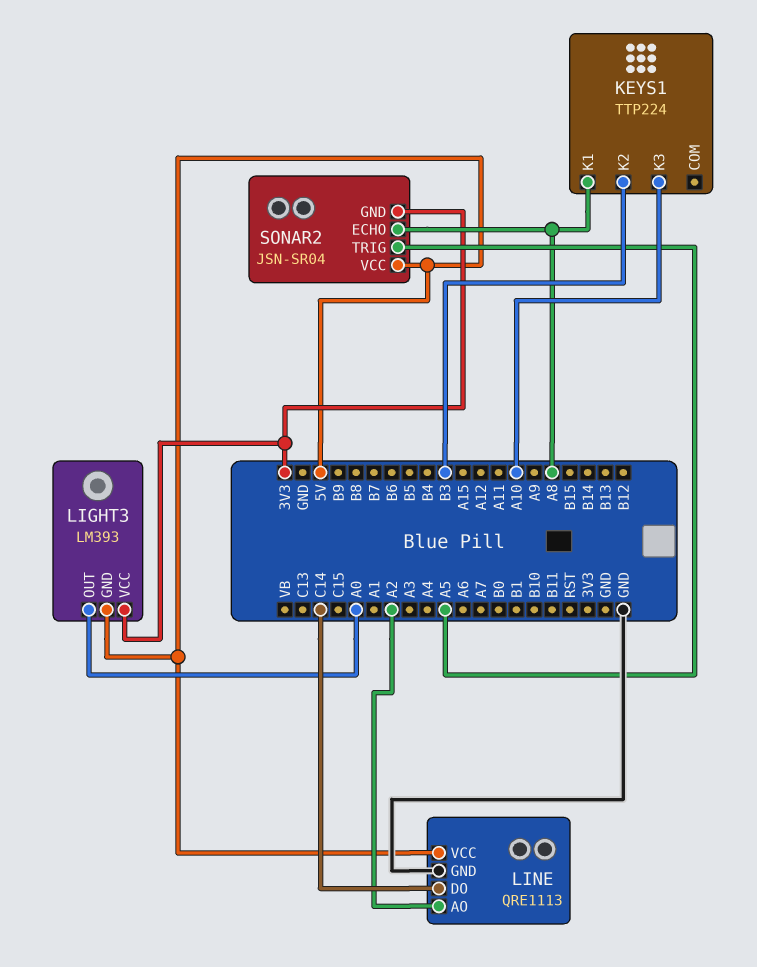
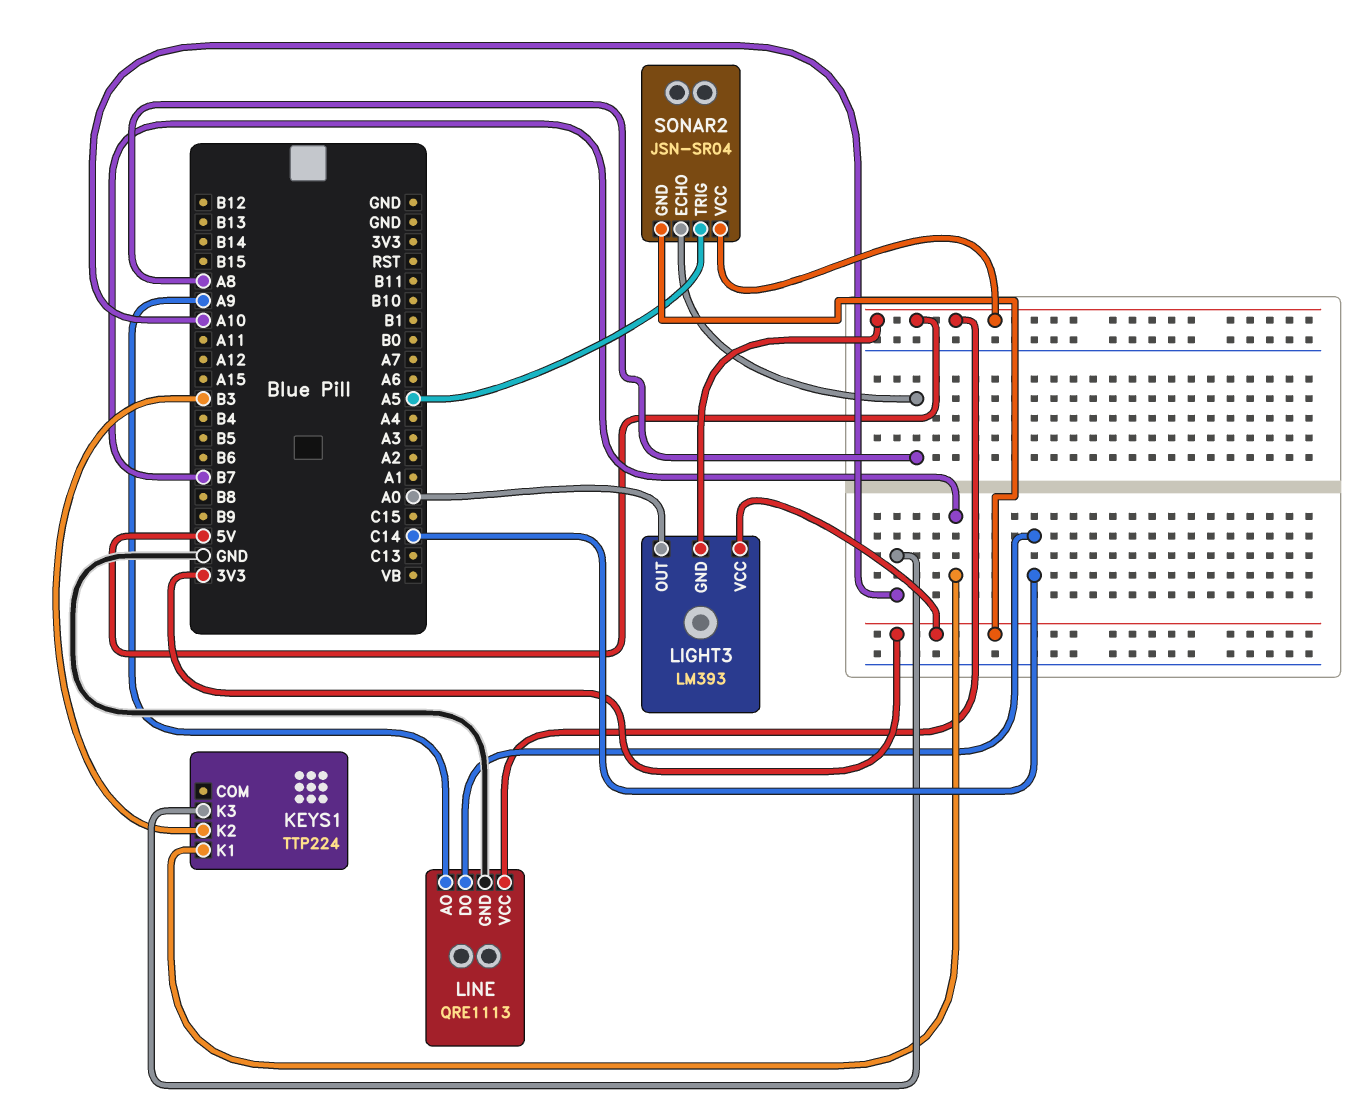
KEYS1 pin K1: A8 -> B7
LINE pin AO: A2 -> A9

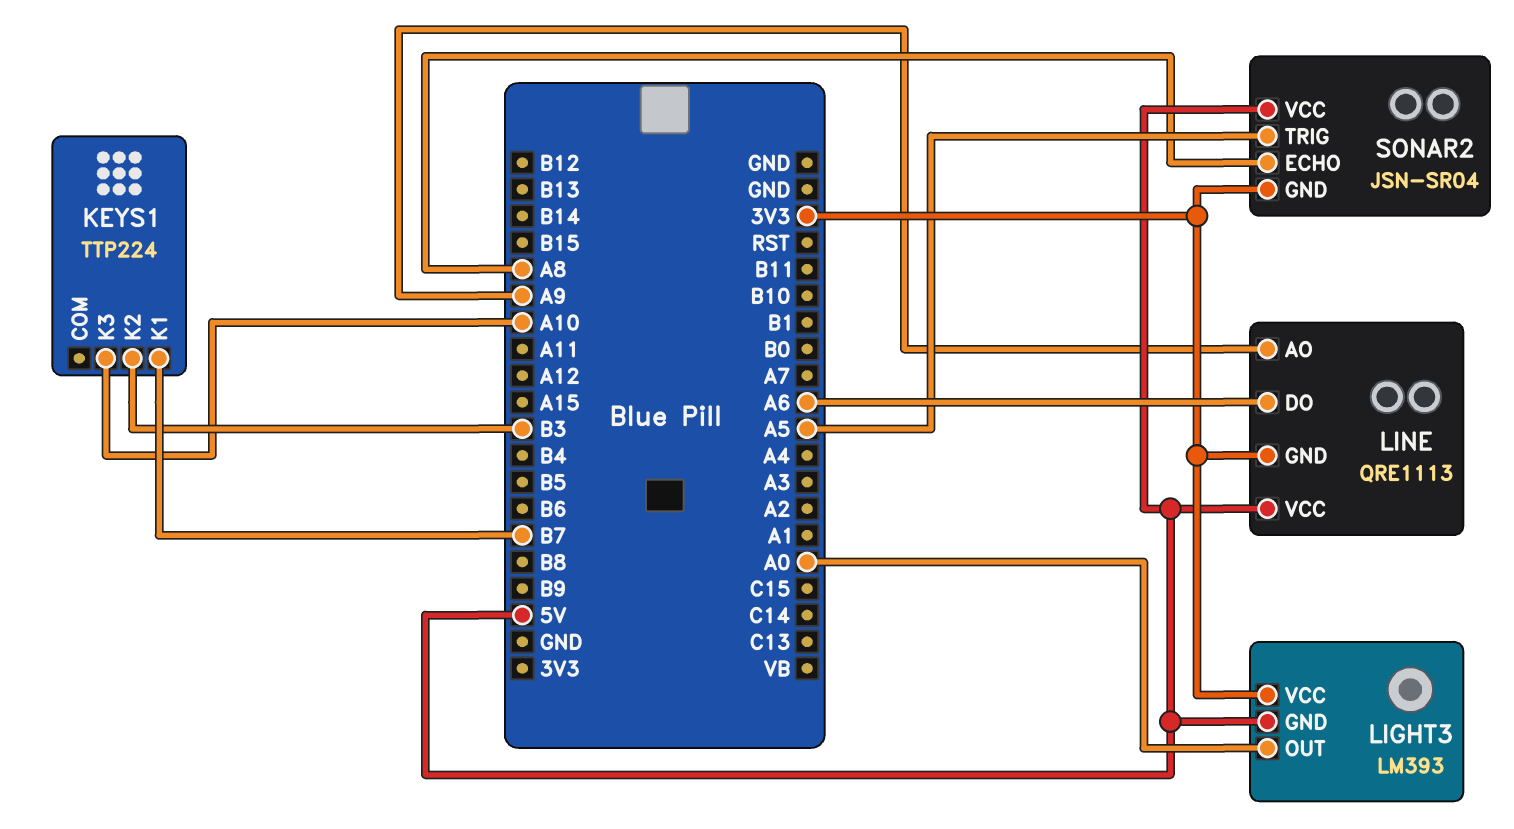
LINE pin DO: C14 -> A6
LINE pin GND: GND -> 3V3

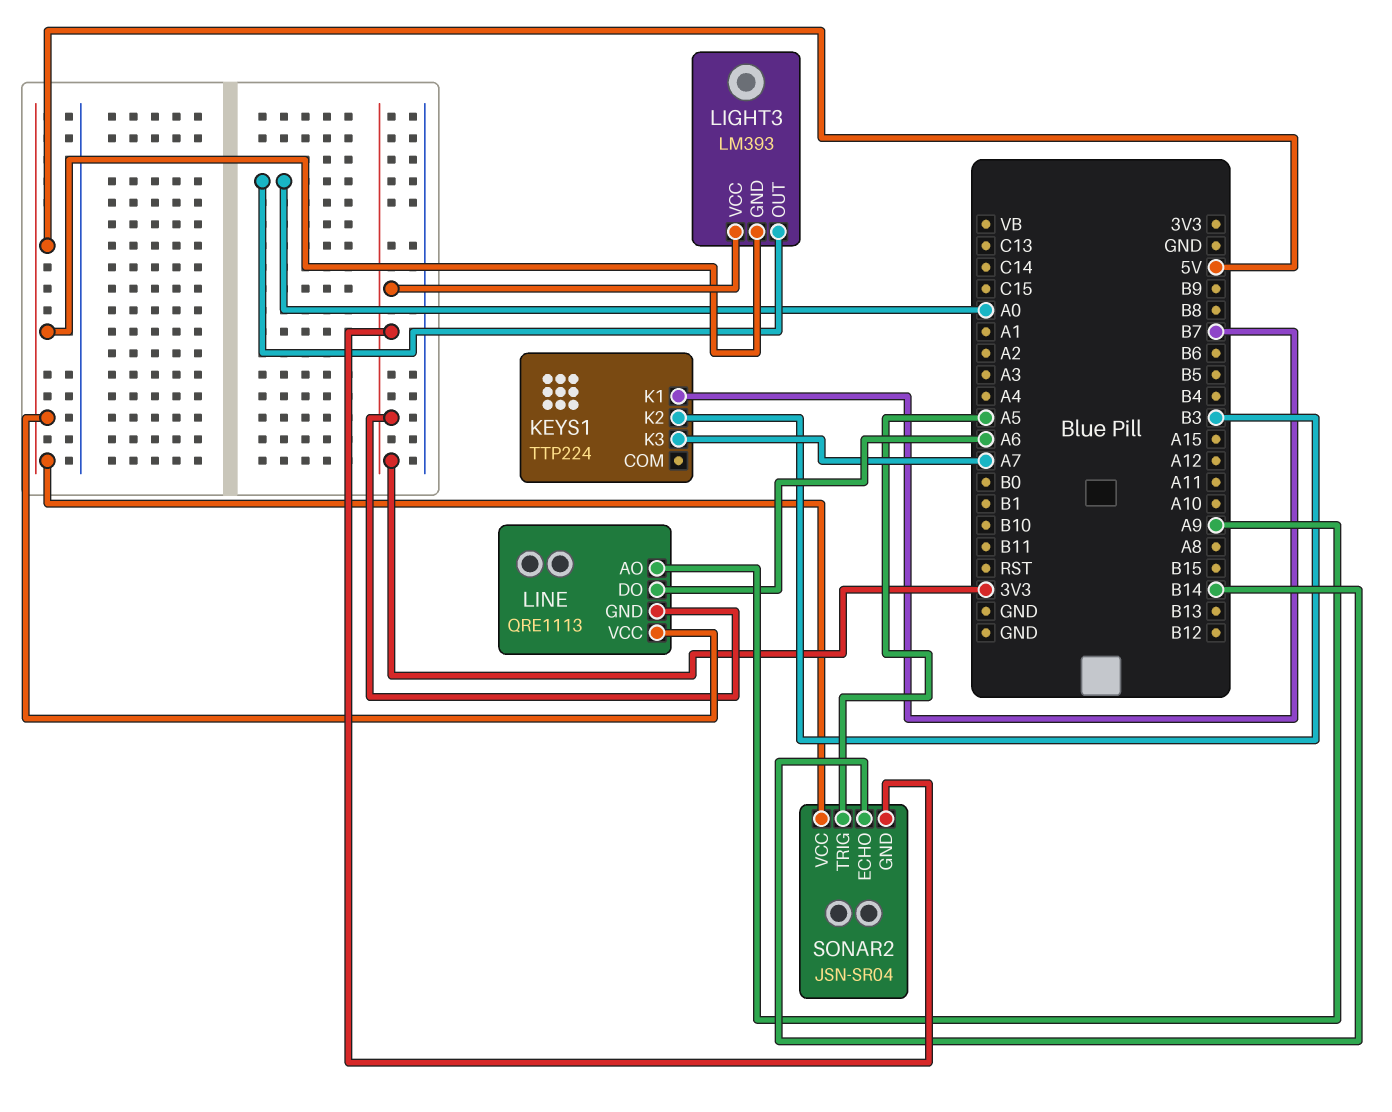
KEYS1 pin K3: A10 -> A7
SONAR2 pin ECHO: A8 -> B14

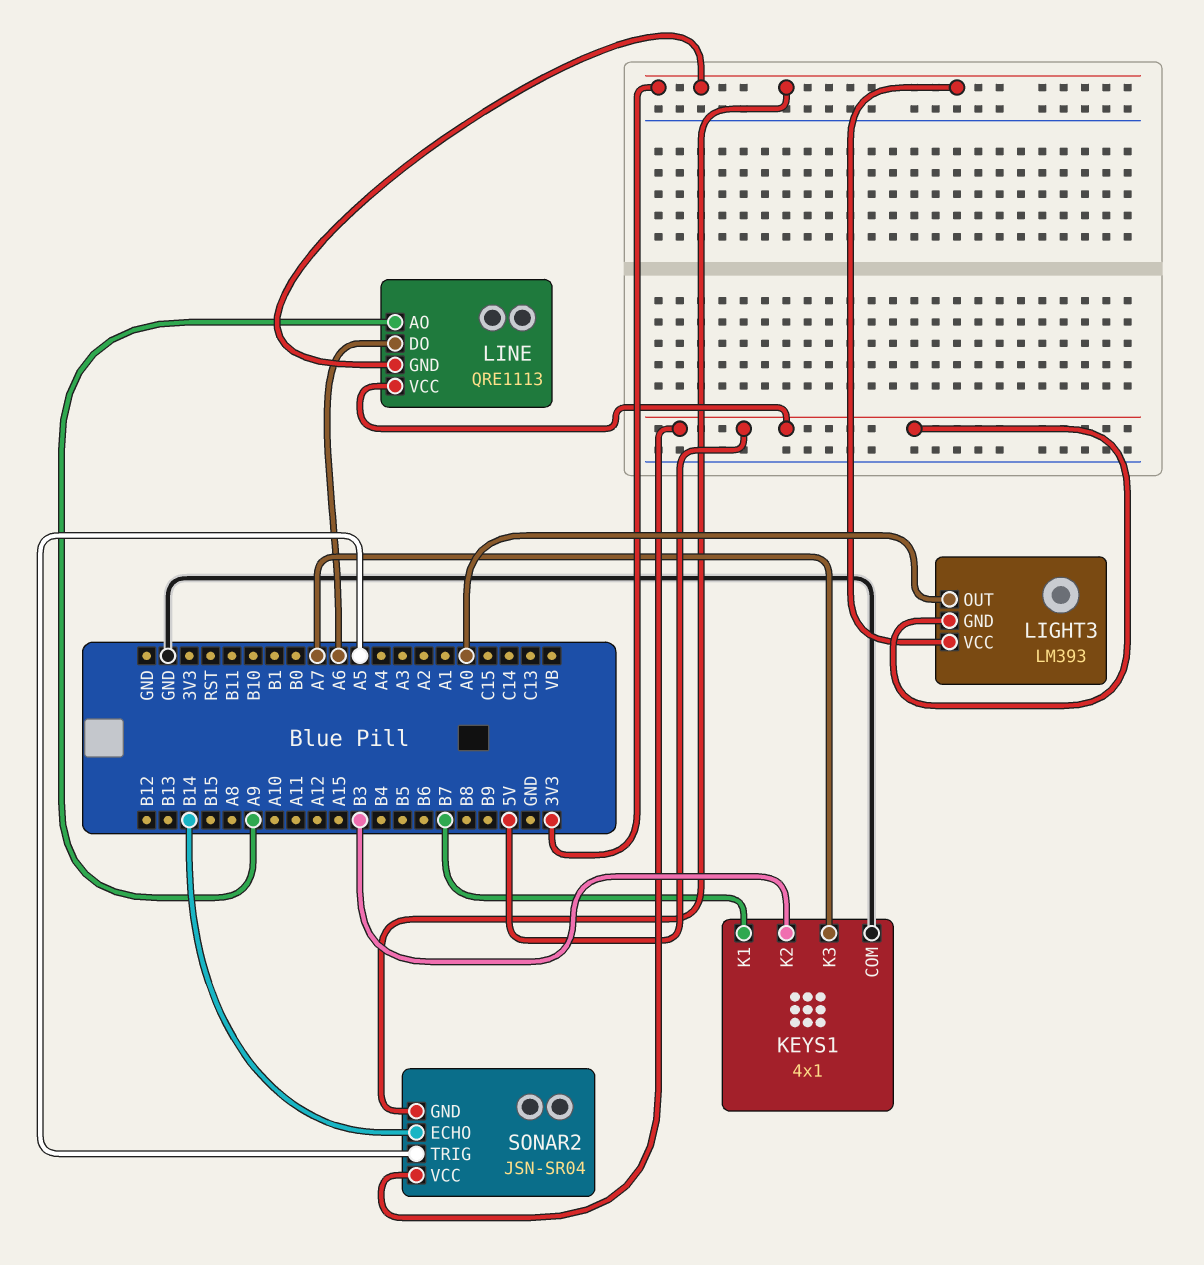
KEYS1: TTP224 -> 4x1
KEYS1 pin COM: none -> GND

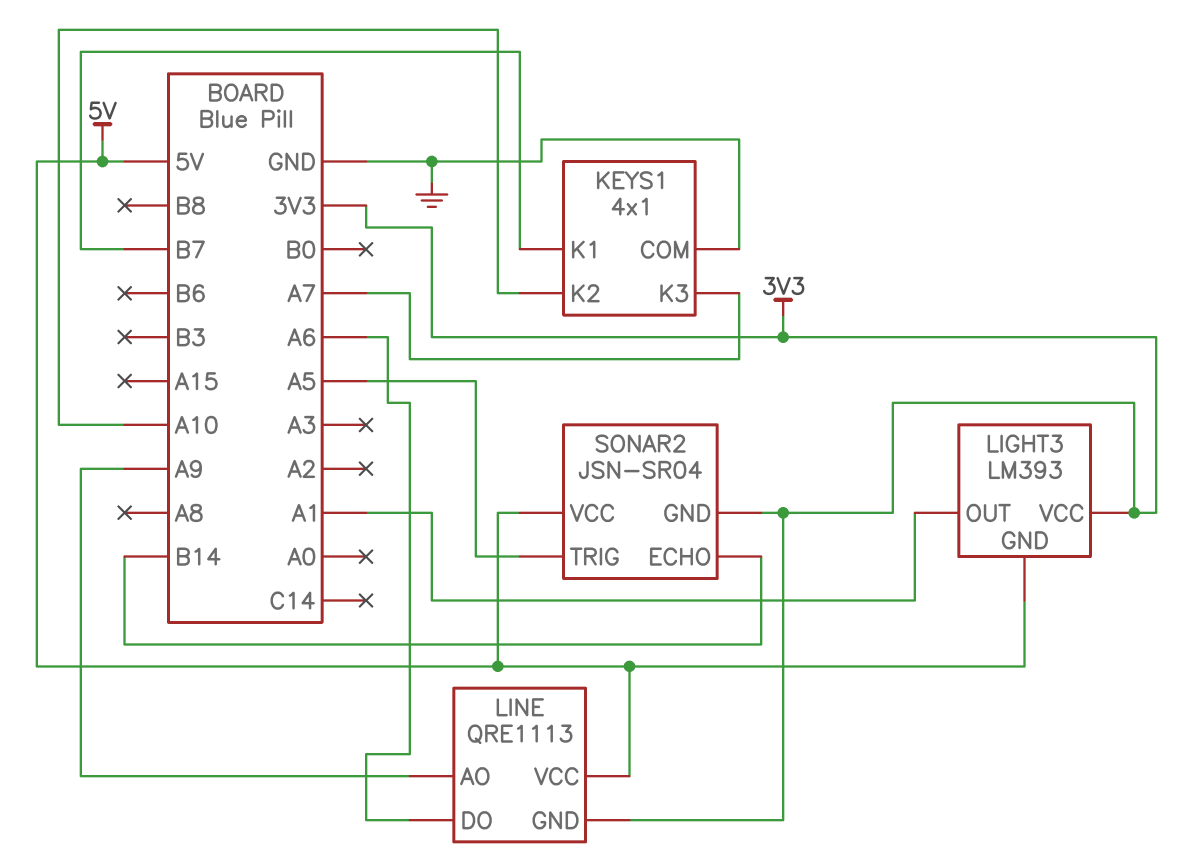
KEYS1 pin K2: B3 -> A10
LIGHT3 pin OUT: A0 -> A1

